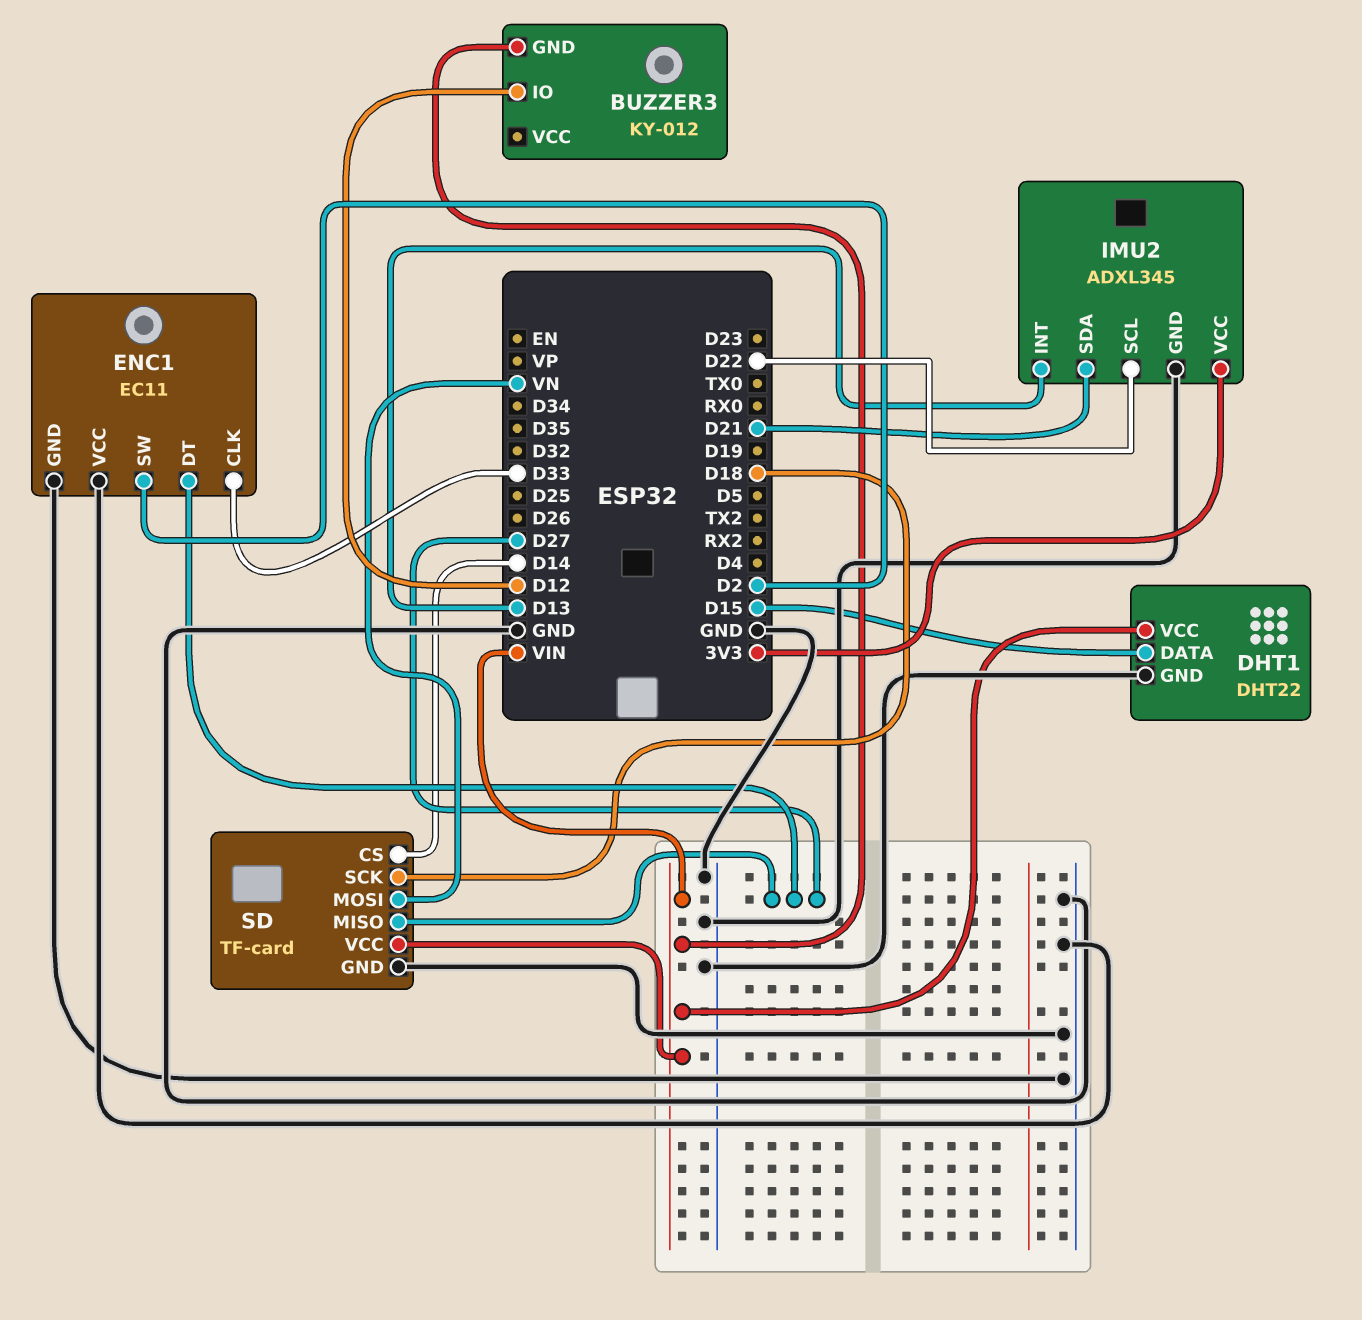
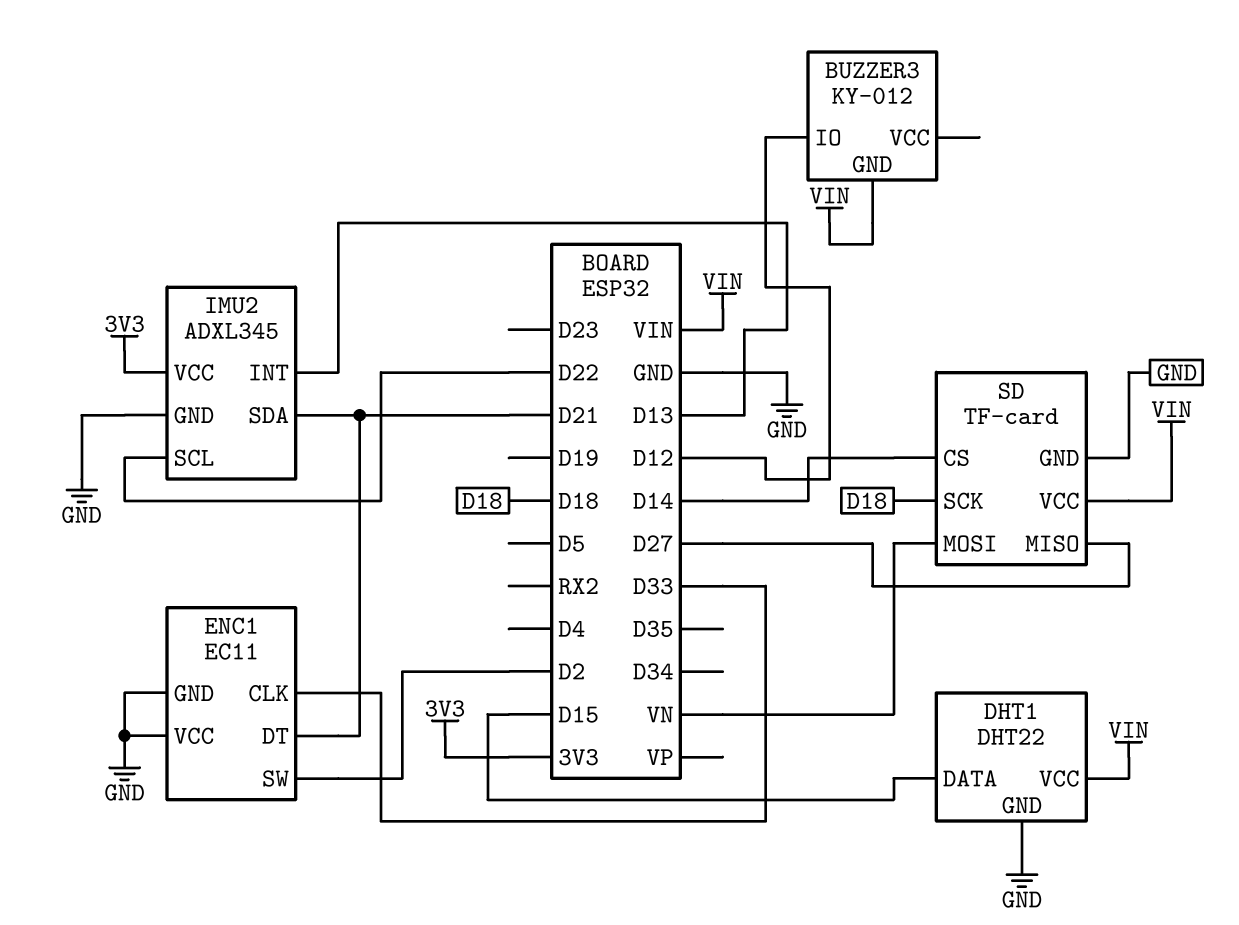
ENC1 pin DT: D27 -> D21

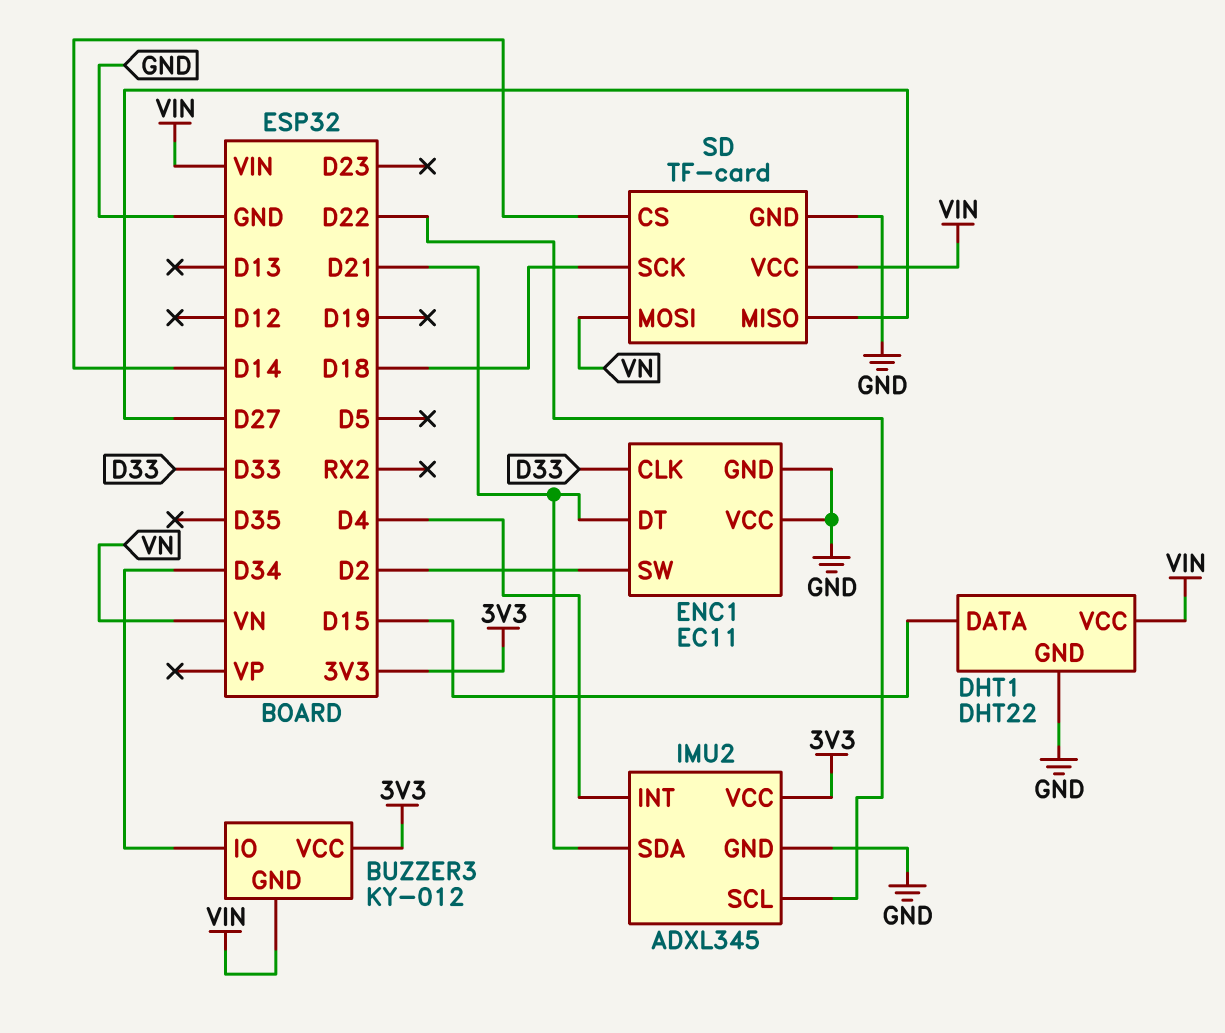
BUZZER3 pin IO: D12 -> D34
BUZZER3 pin VCC: none -> 3V3
IMU2 pin INT: D13 -> D4

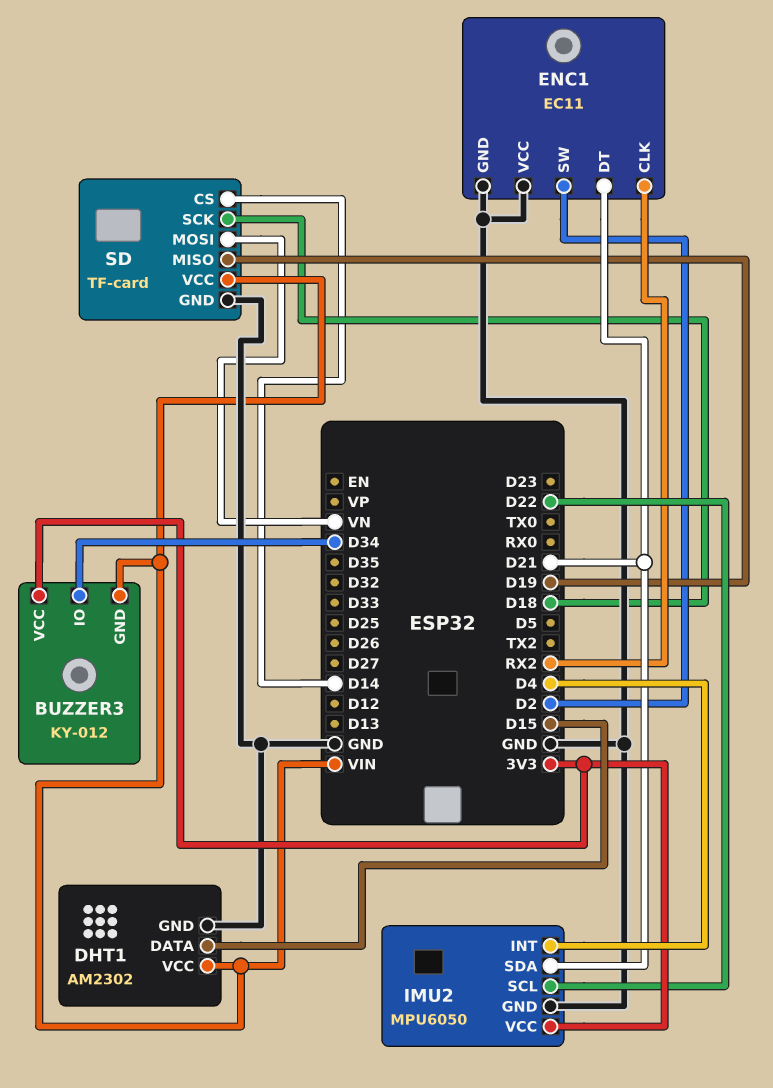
DHT1: DHT22 -> AM2302
ENC1 pin CLK: D33 -> RX2
IMU2: ADXL345 -> MPU6050
SD pin MISO: D27 -> D19

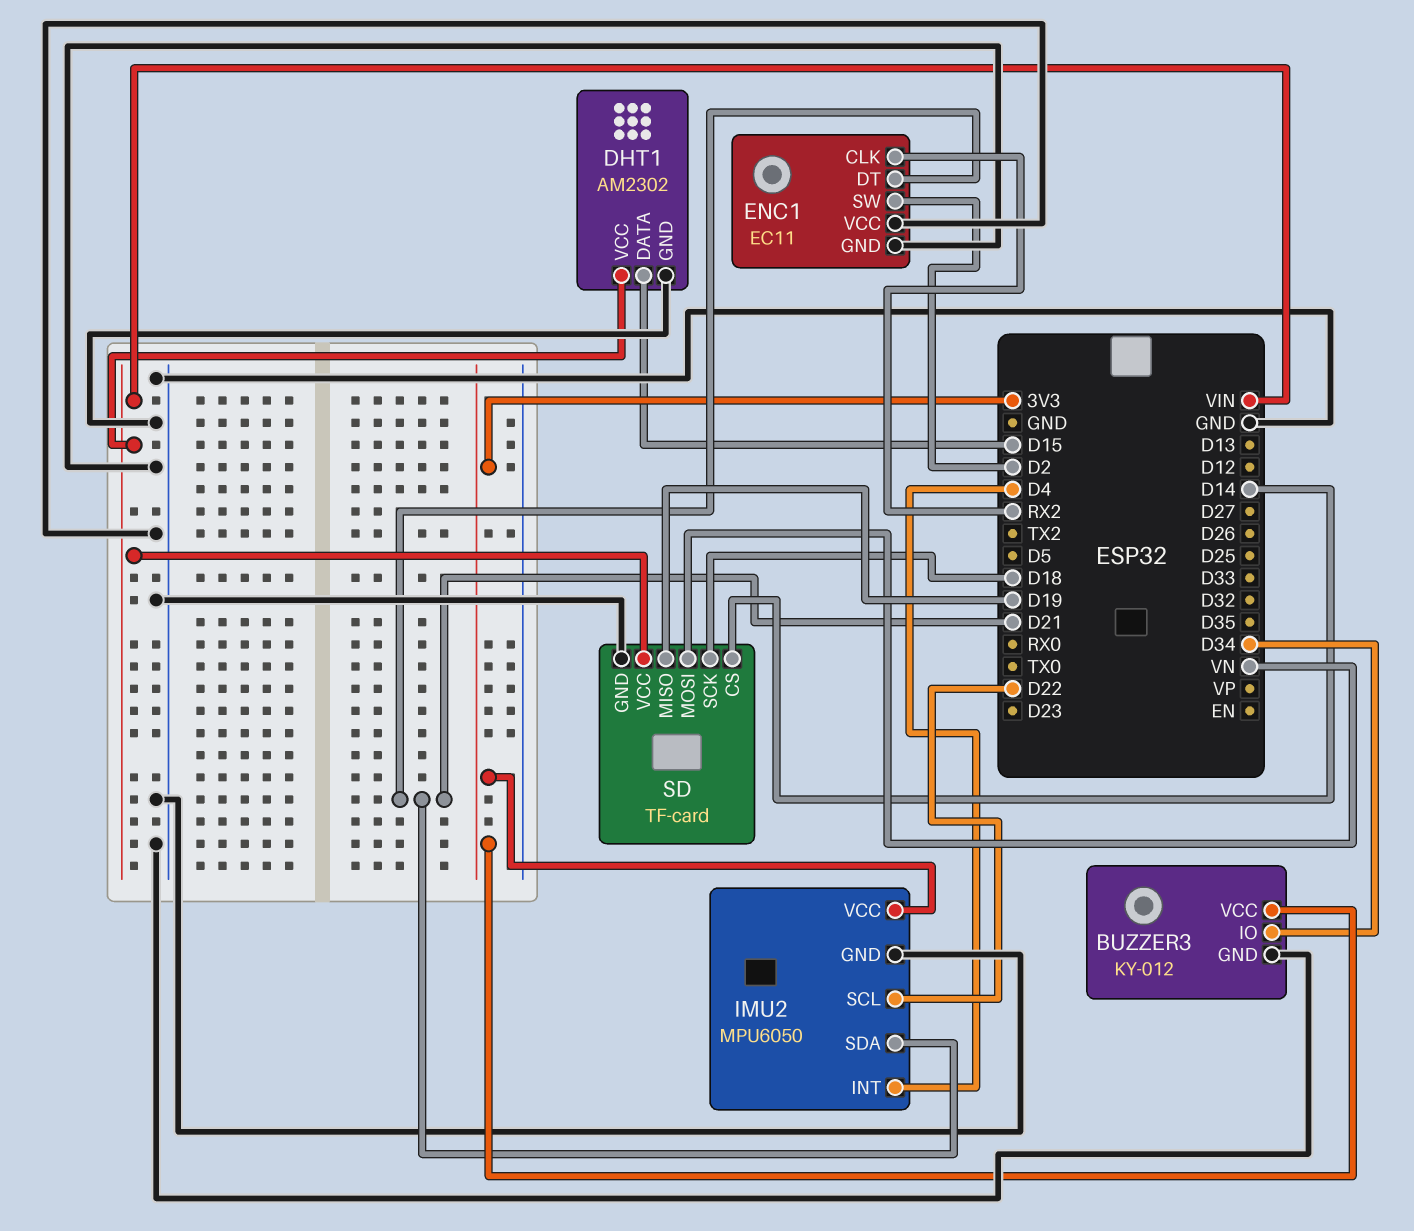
BUZZER3 pin GND: VIN -> GND

